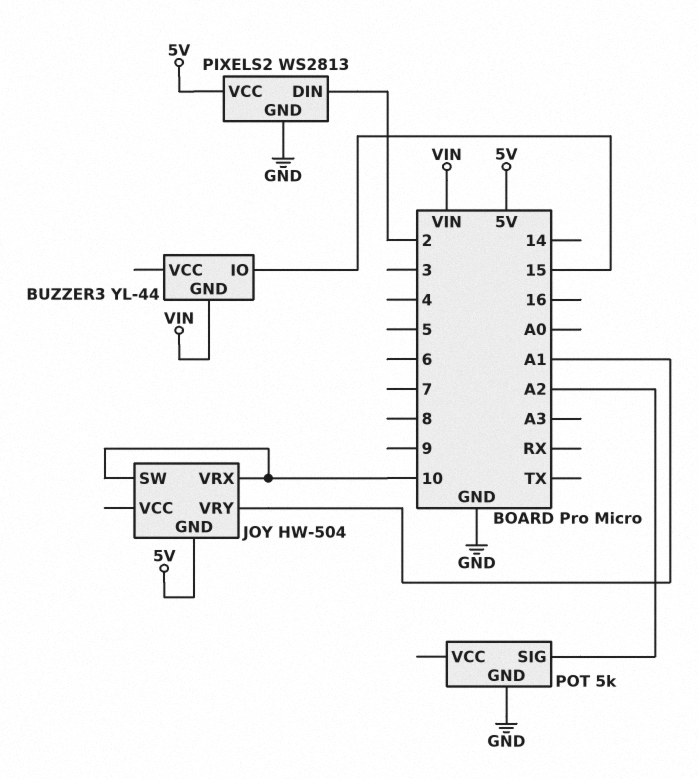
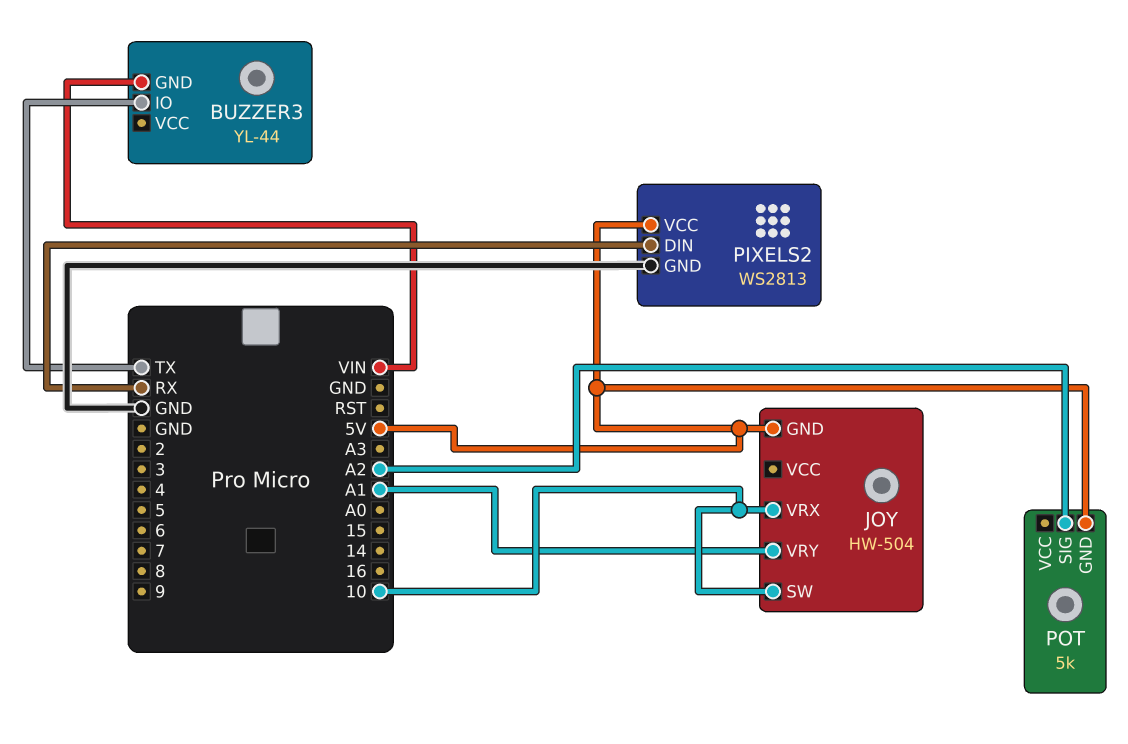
BUZZER3 pin IO: 15 -> TX
PIXELS2 pin DIN: 2 -> RX
POT pin GND: GND -> 5V

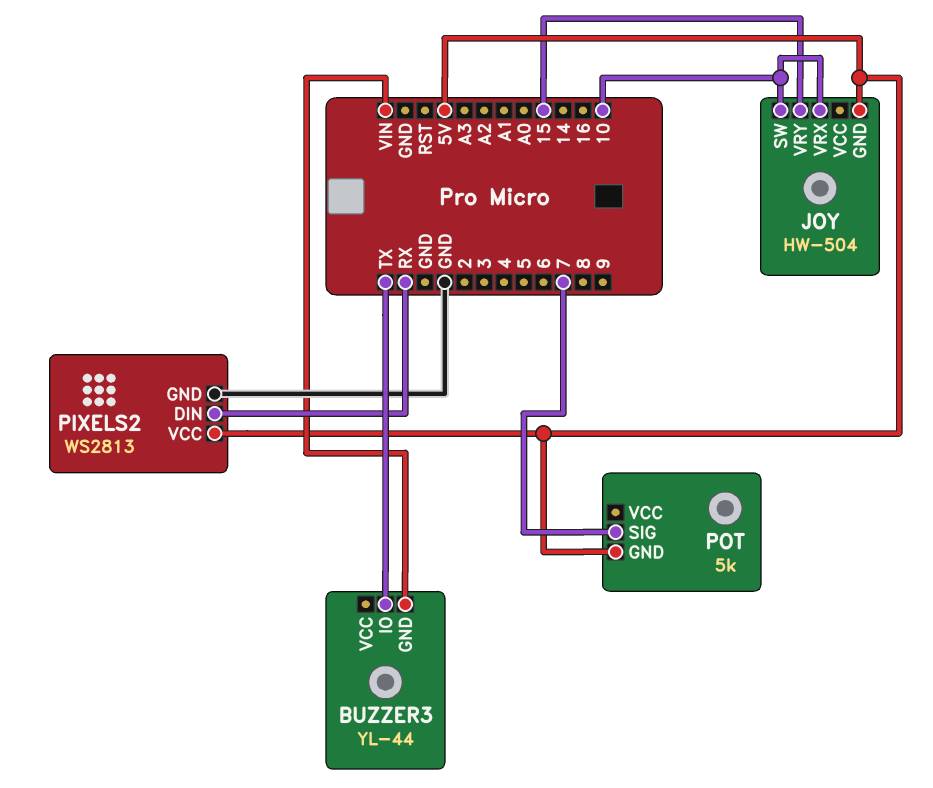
JOY pin VRY: A1 -> 15
POT pin SIG: A2 -> 7

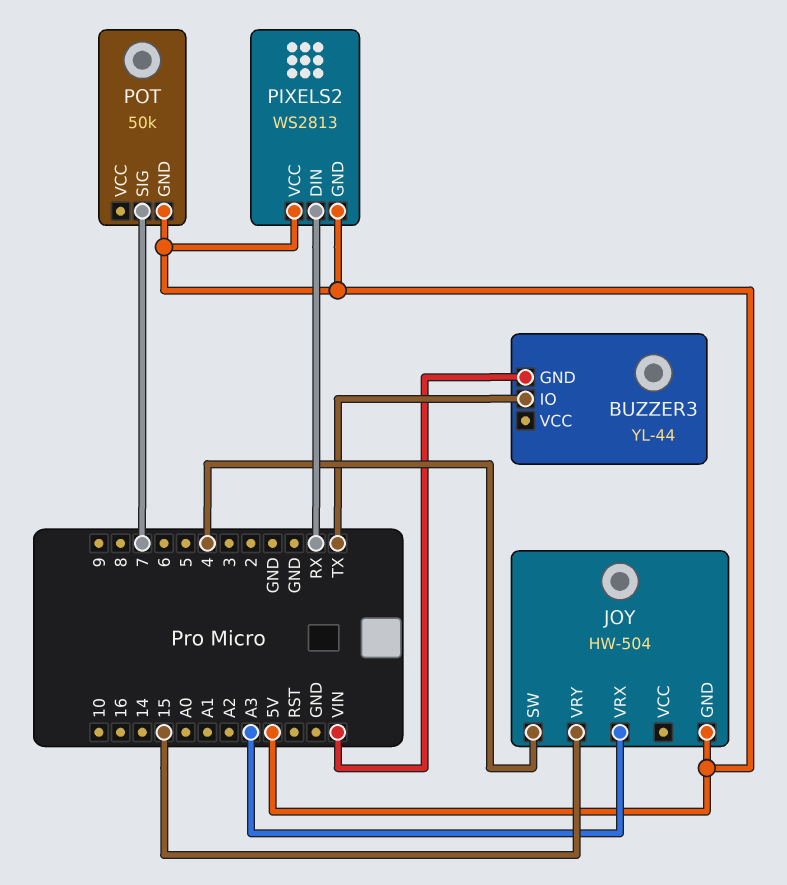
JOY pin SW: 10 -> 4
JOY pin VRX: 10 -> A3
PIXELS2 pin GND: GND -> 5V
POT: 5k -> 50k

